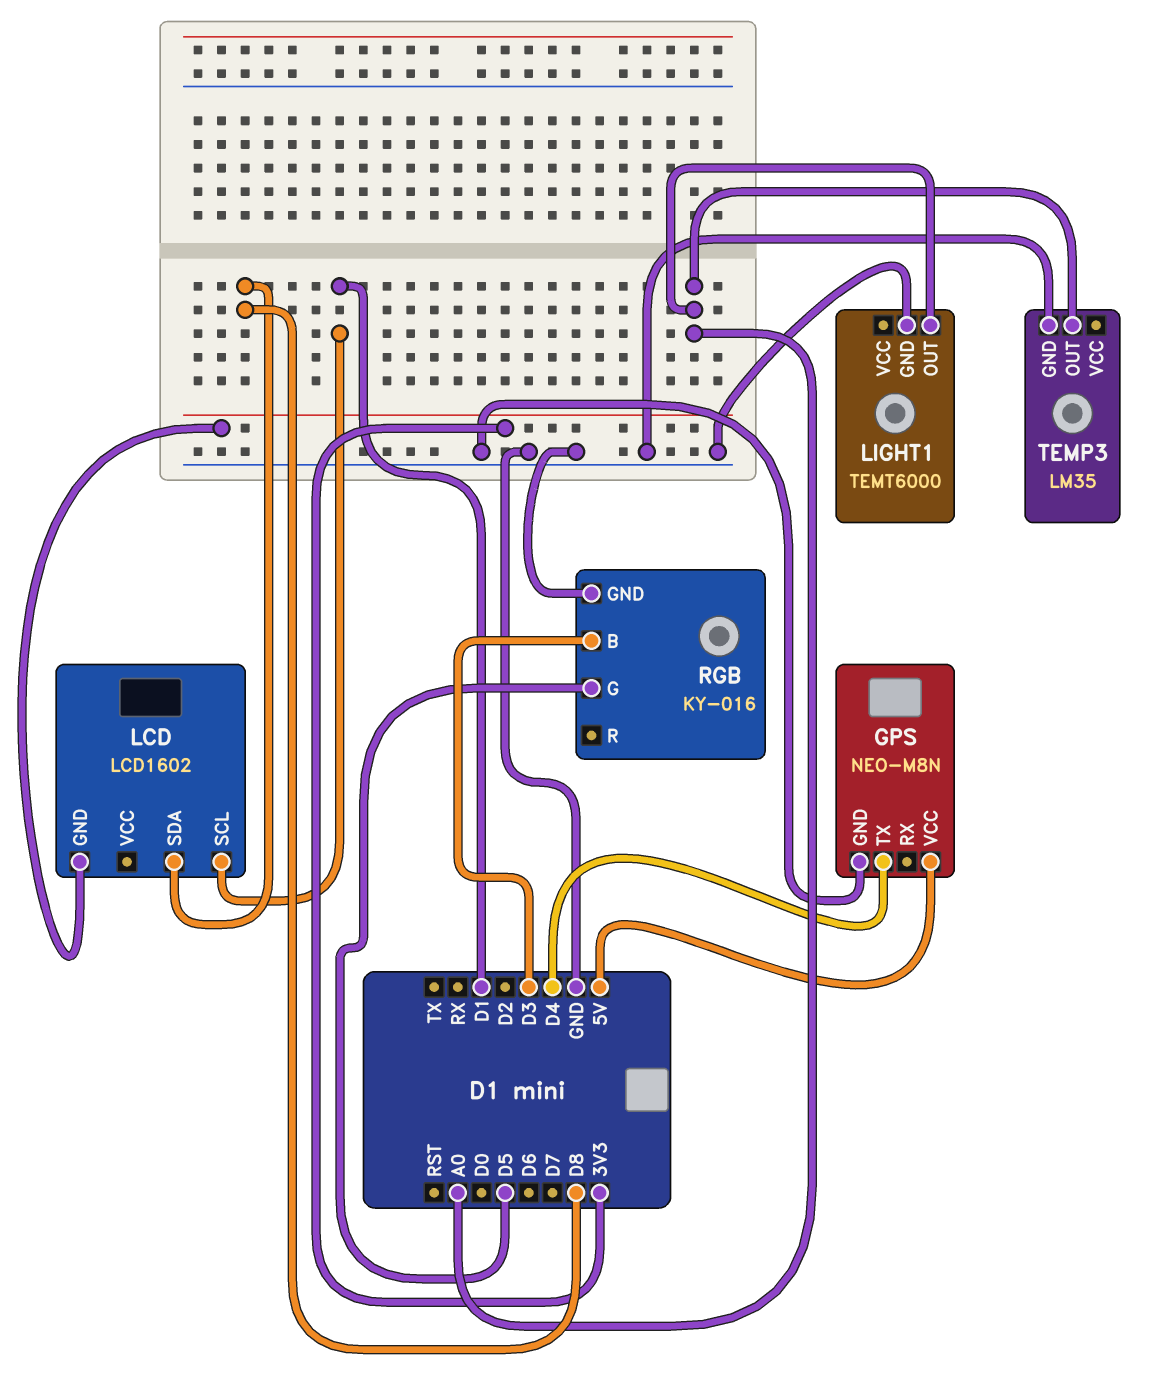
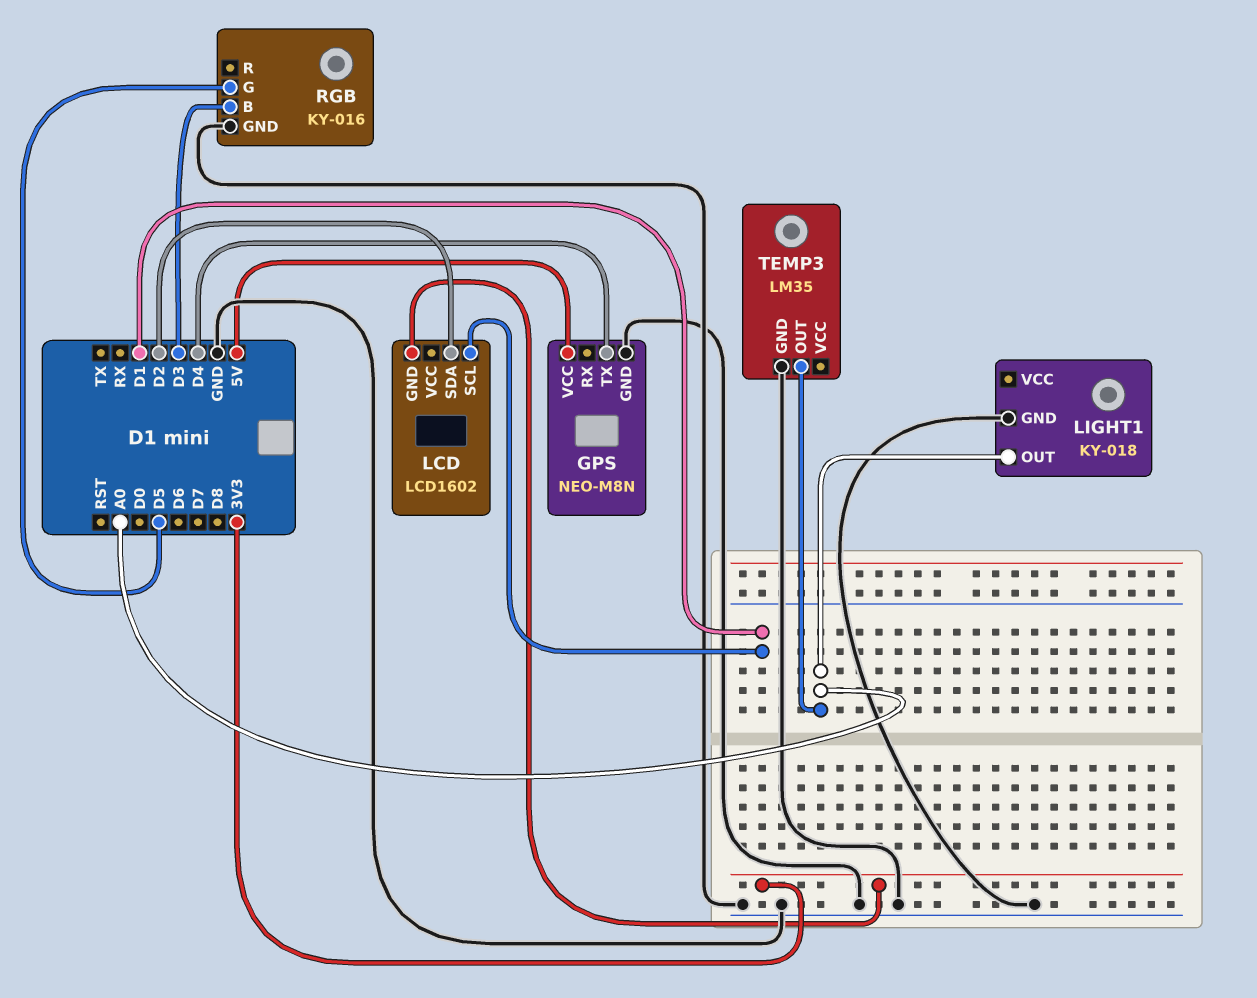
LCD pin SDA: D8 -> D2
LIGHT1: TEMT6000 -> KY-018

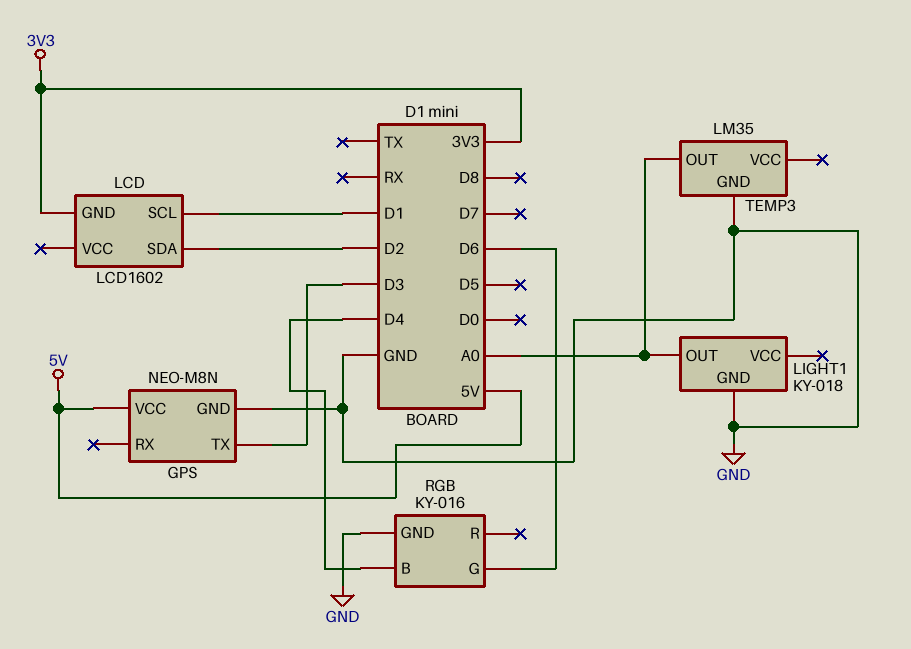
GPS pin TX: D4 -> D3
RGB pin B: D3 -> D4
RGB pin G: D5 -> D6

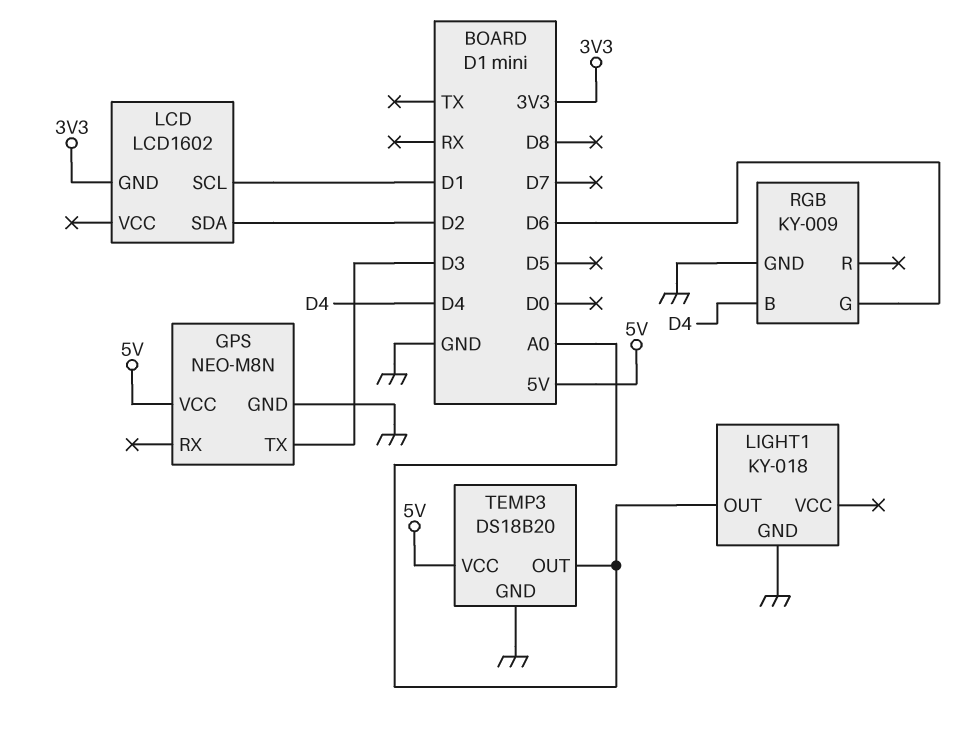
RGB: KY-016 -> KY-009
TEMP3: LM35 -> DS18B20
TEMP3 pin VCC: none -> 5V

